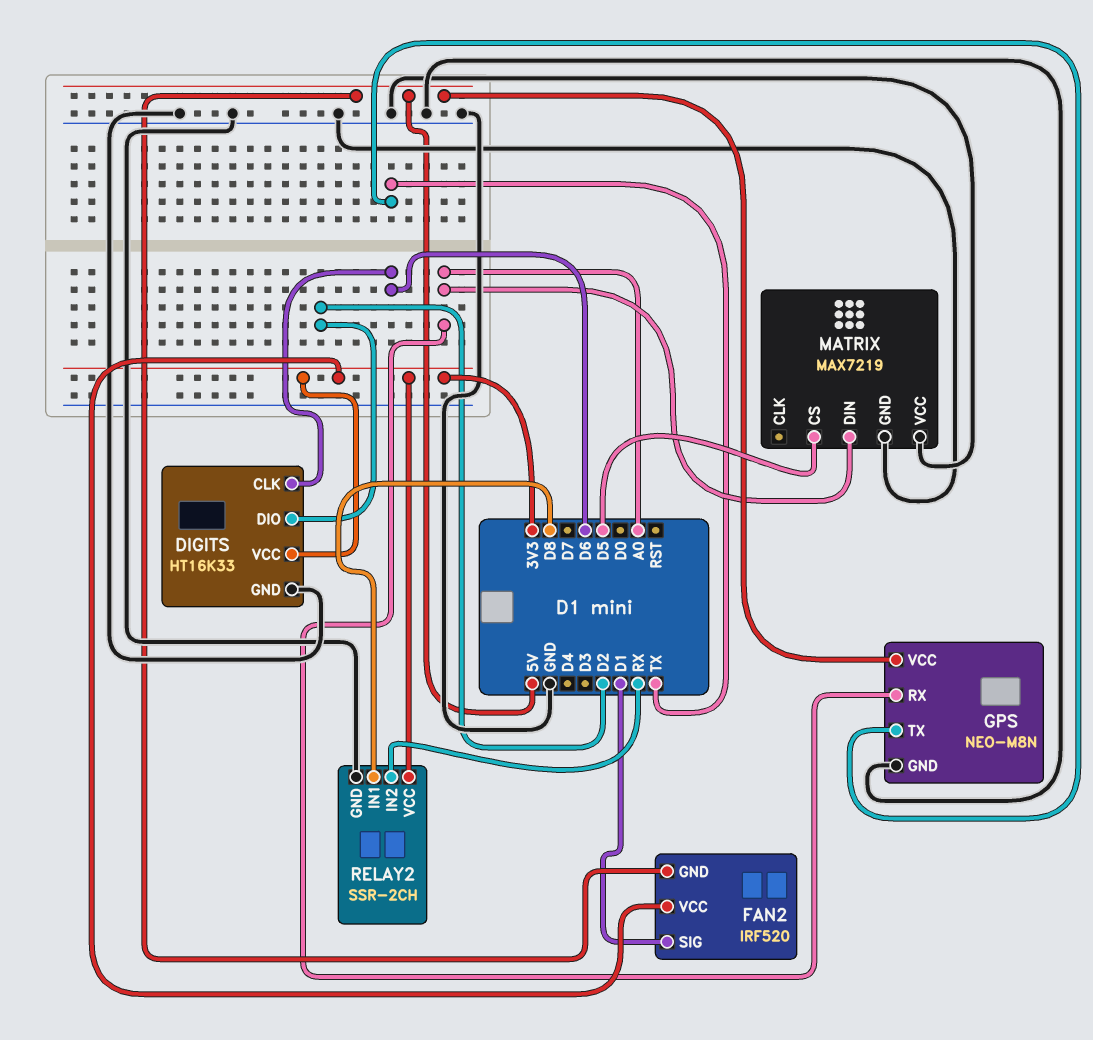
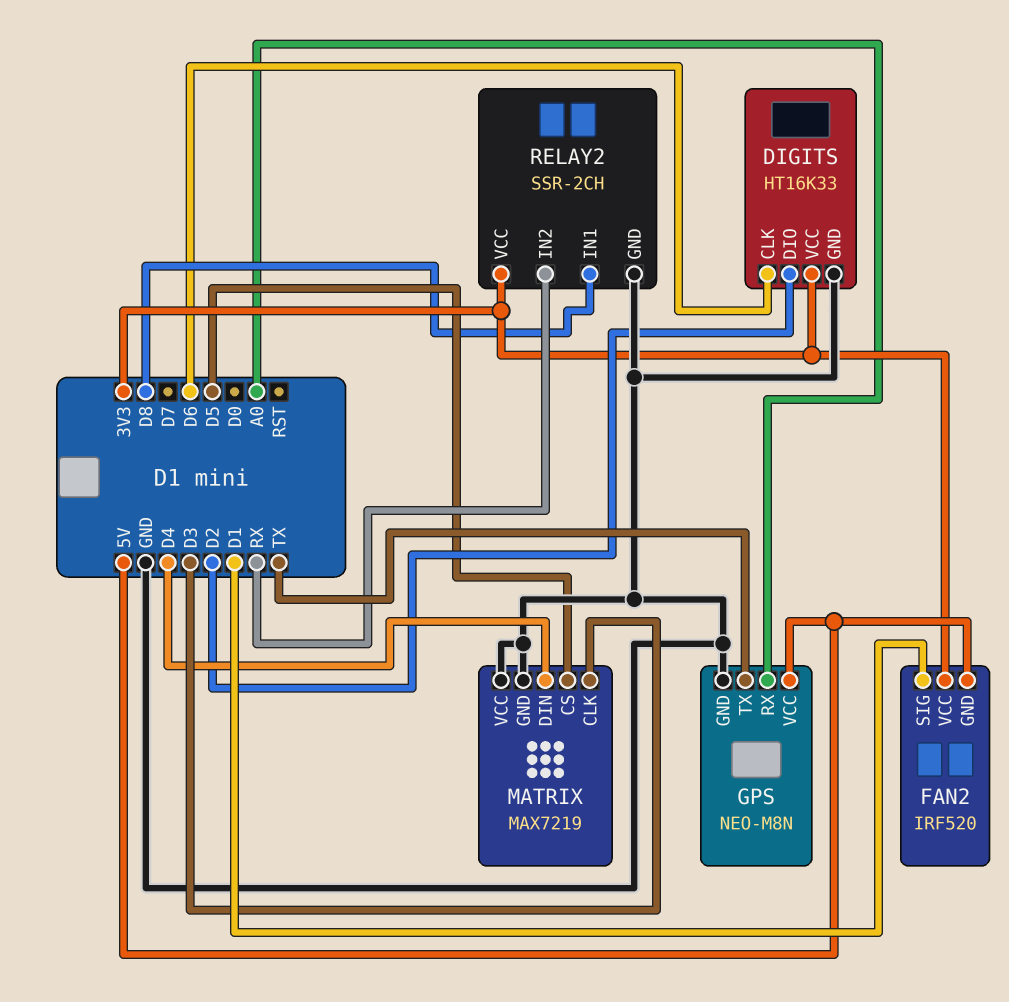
MATRIX pin CLK: none -> D3
MATRIX pin DIN: A0 -> D4

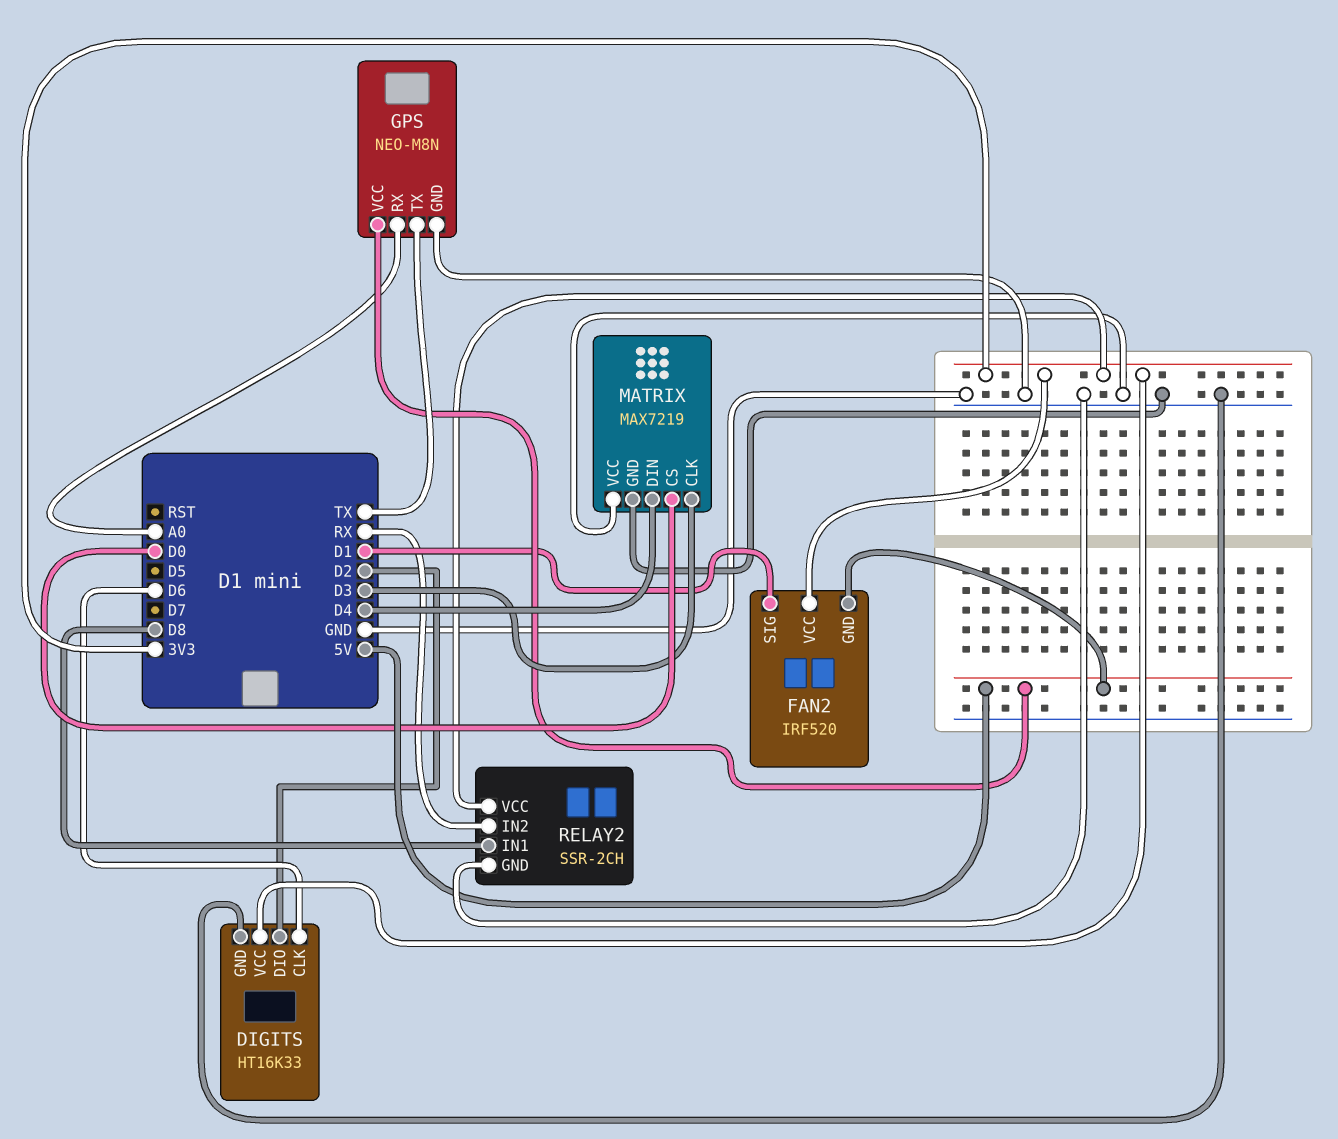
MATRIX pin CS: D5 -> D0

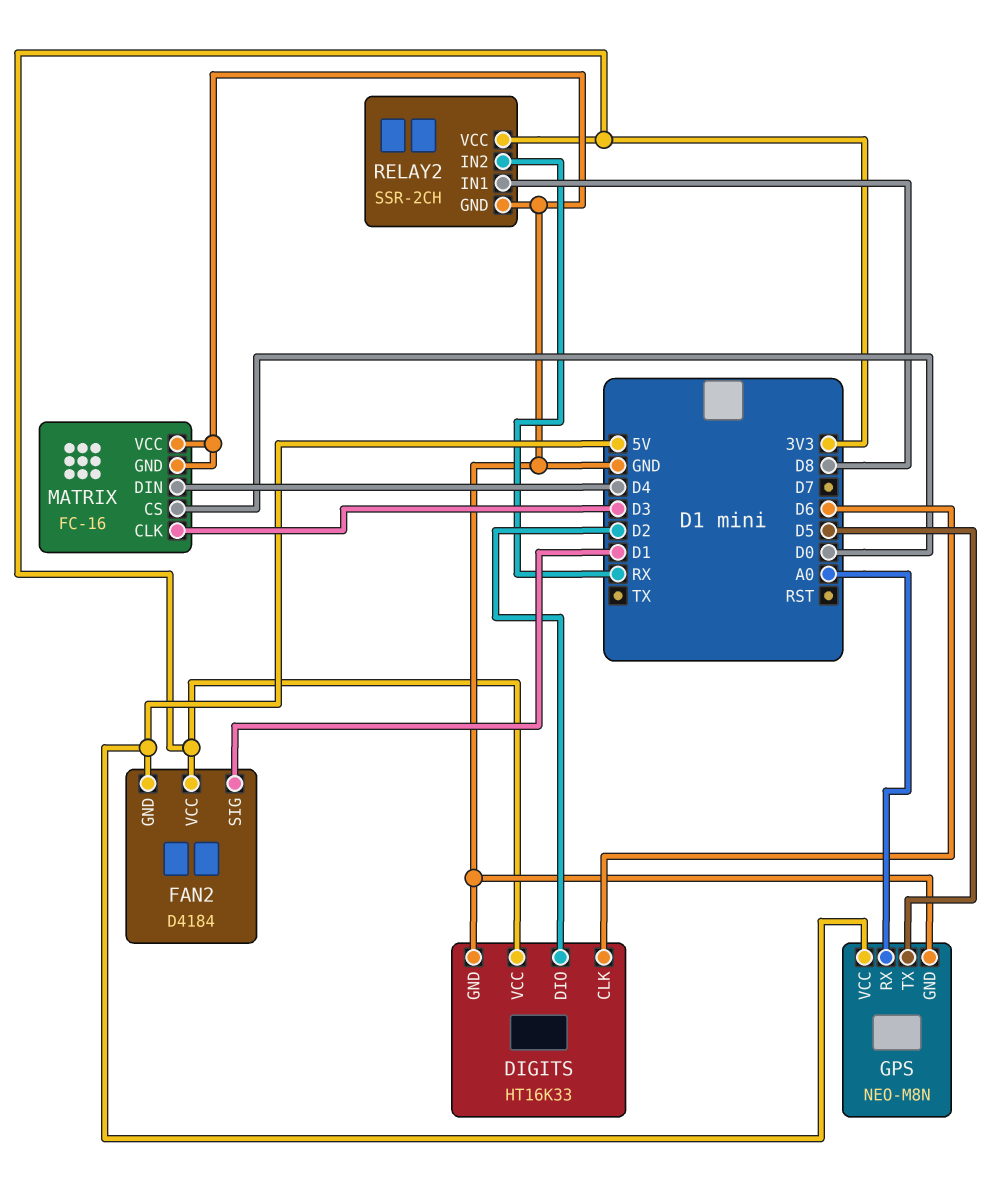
FAN2: IRF520 -> D4184
GPS pin TX: TX -> D5
MATRIX: MAX7219 -> FC-16

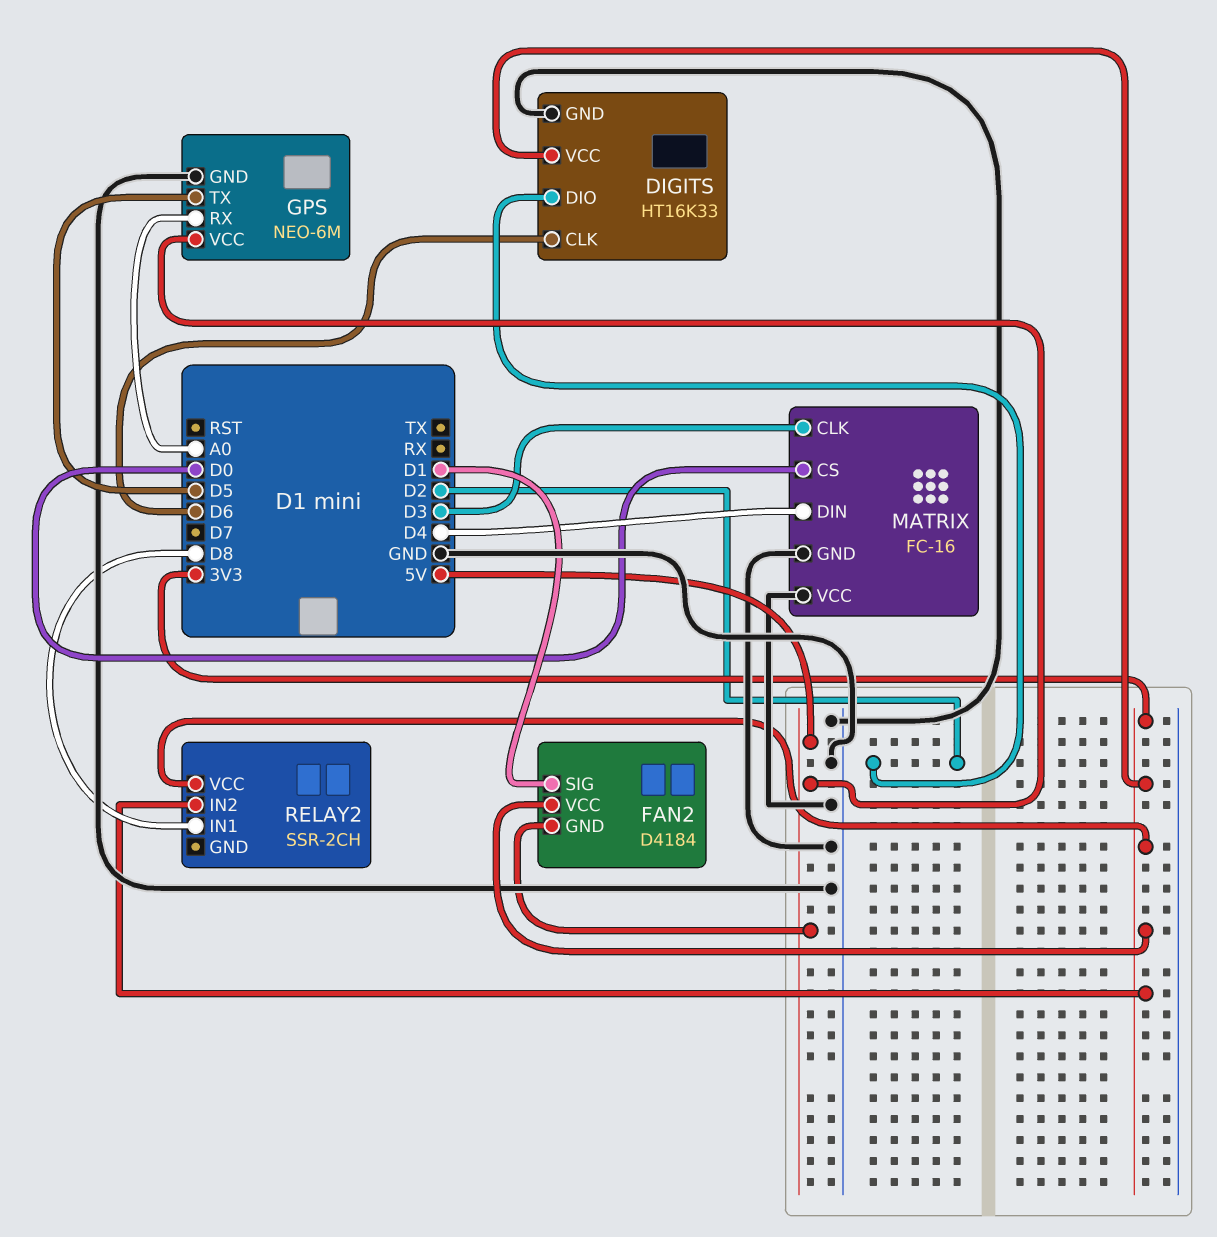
GPS: NEO-M8N -> NEO-6M
RELAY2 pin GND: GND -> none
RELAY2 pin IN2: RX -> 3V3

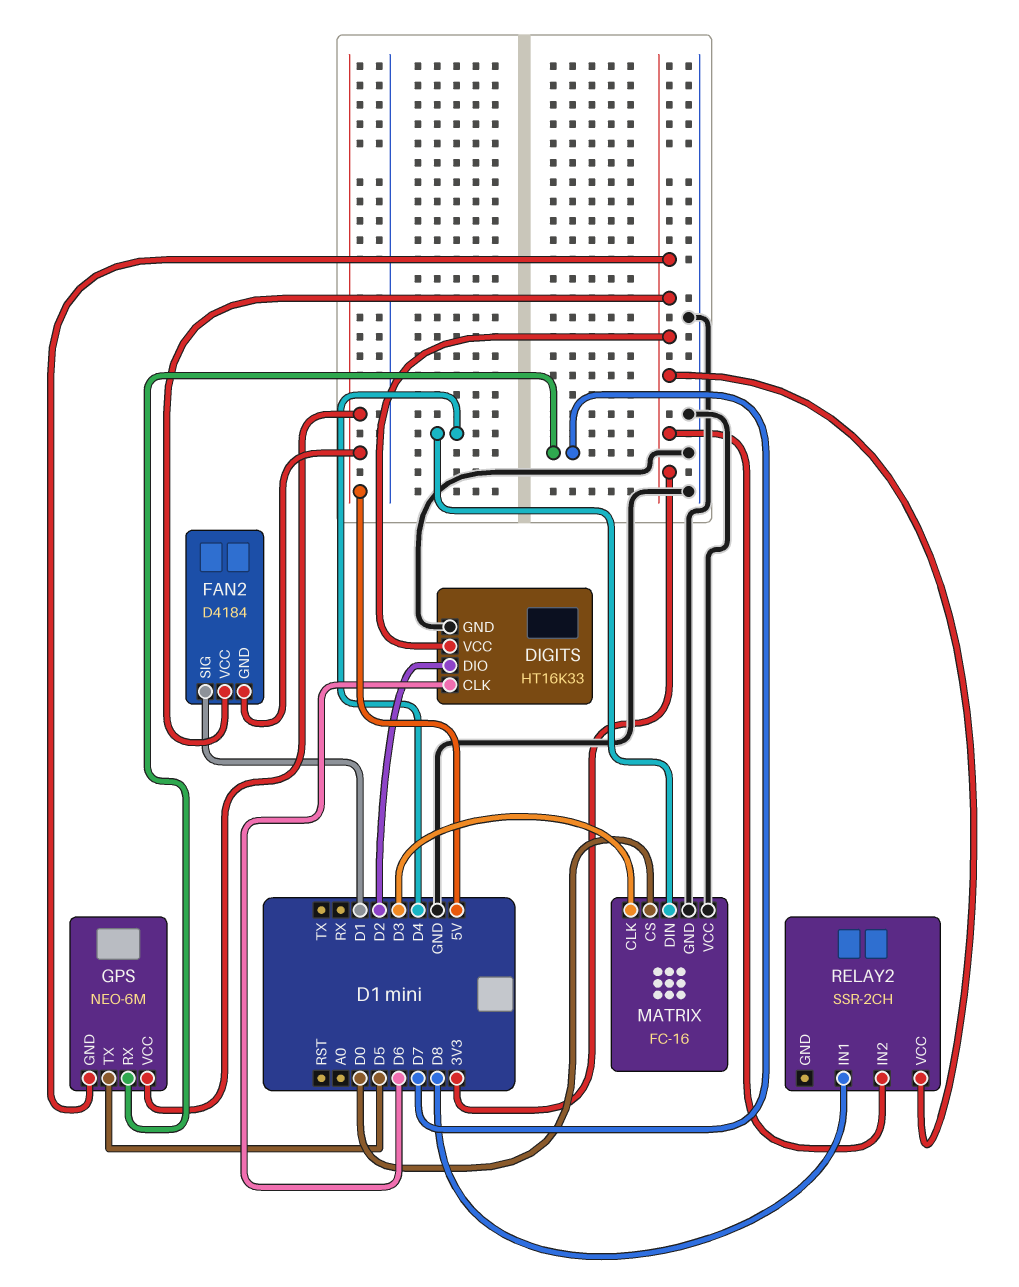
GPS pin GND: GND -> 3V3
GPS pin RX: A0 -> D7

